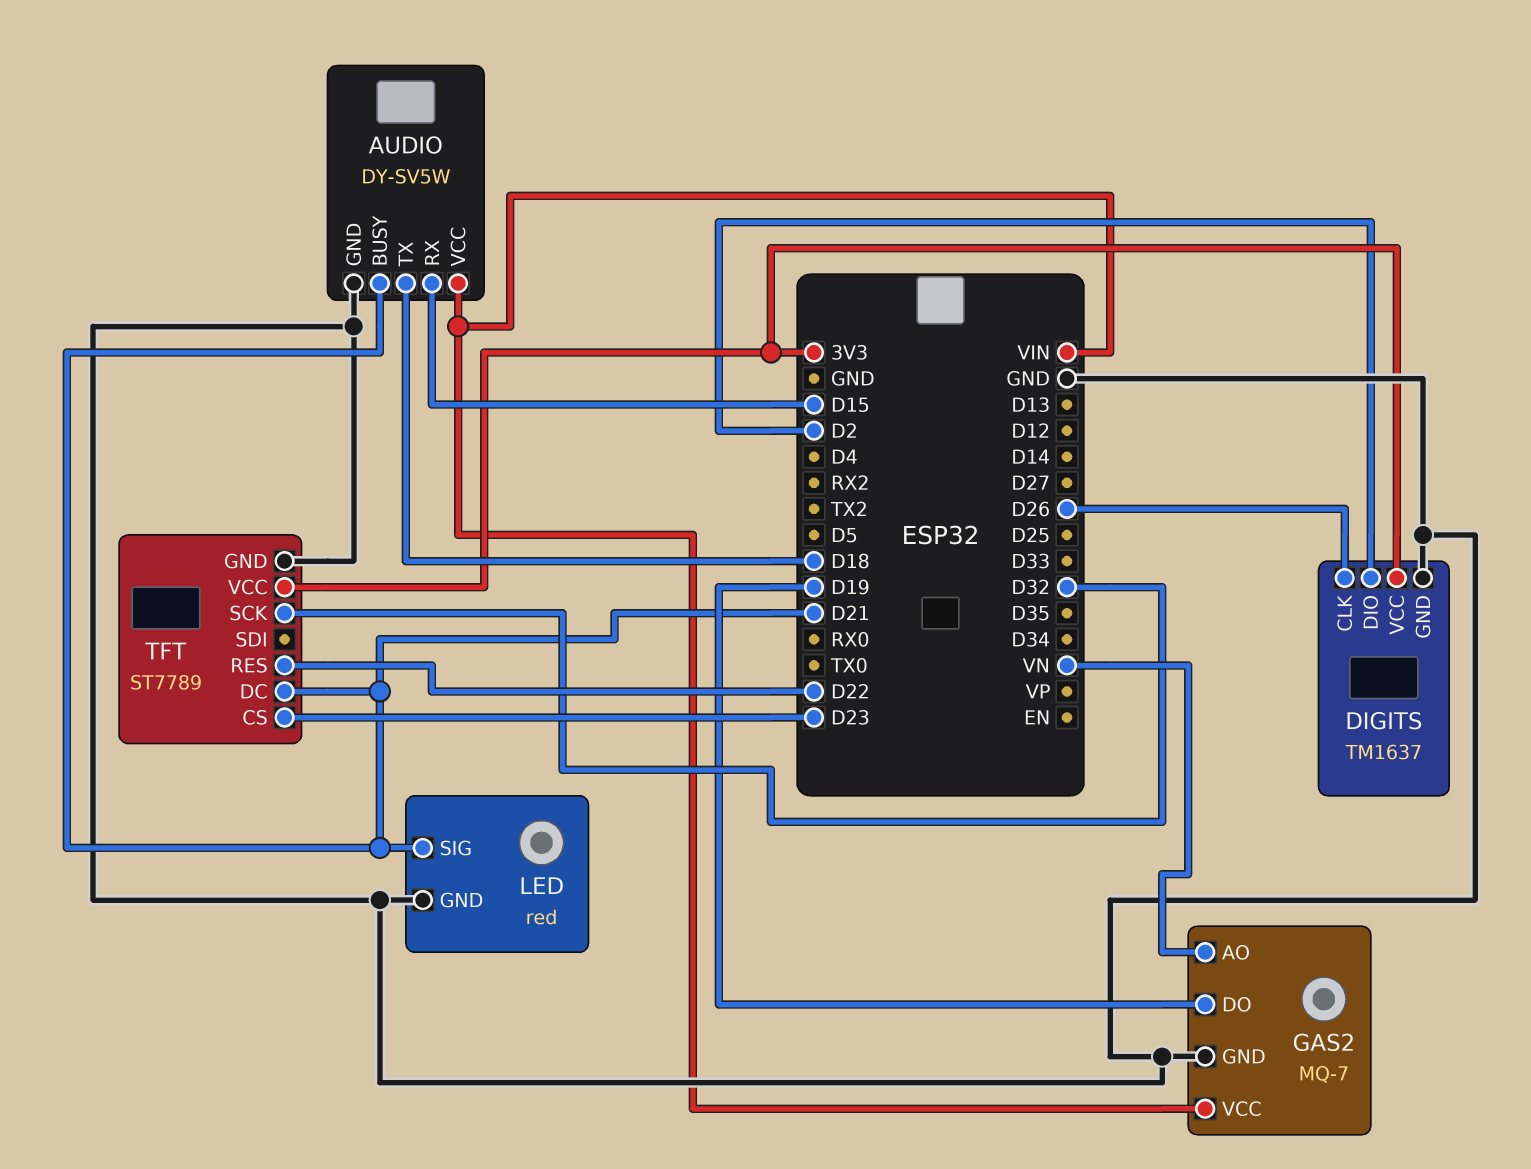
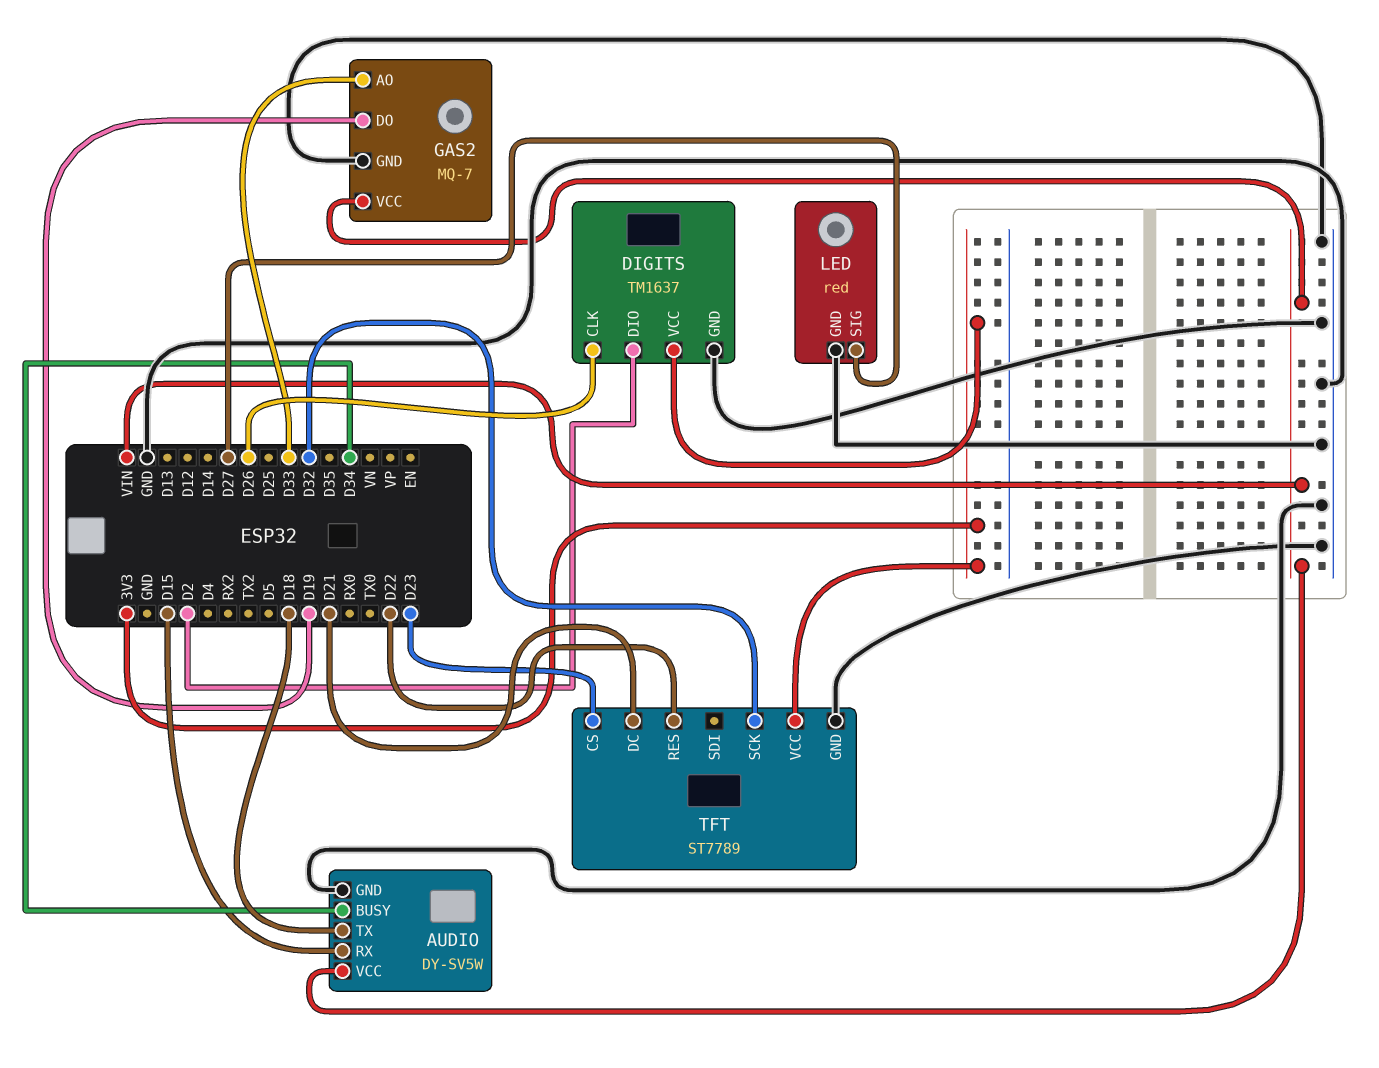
AUDIO pin BUSY: D21 -> D34
GAS2 pin AO: VN -> D33
LED pin SIG: D21 -> D27

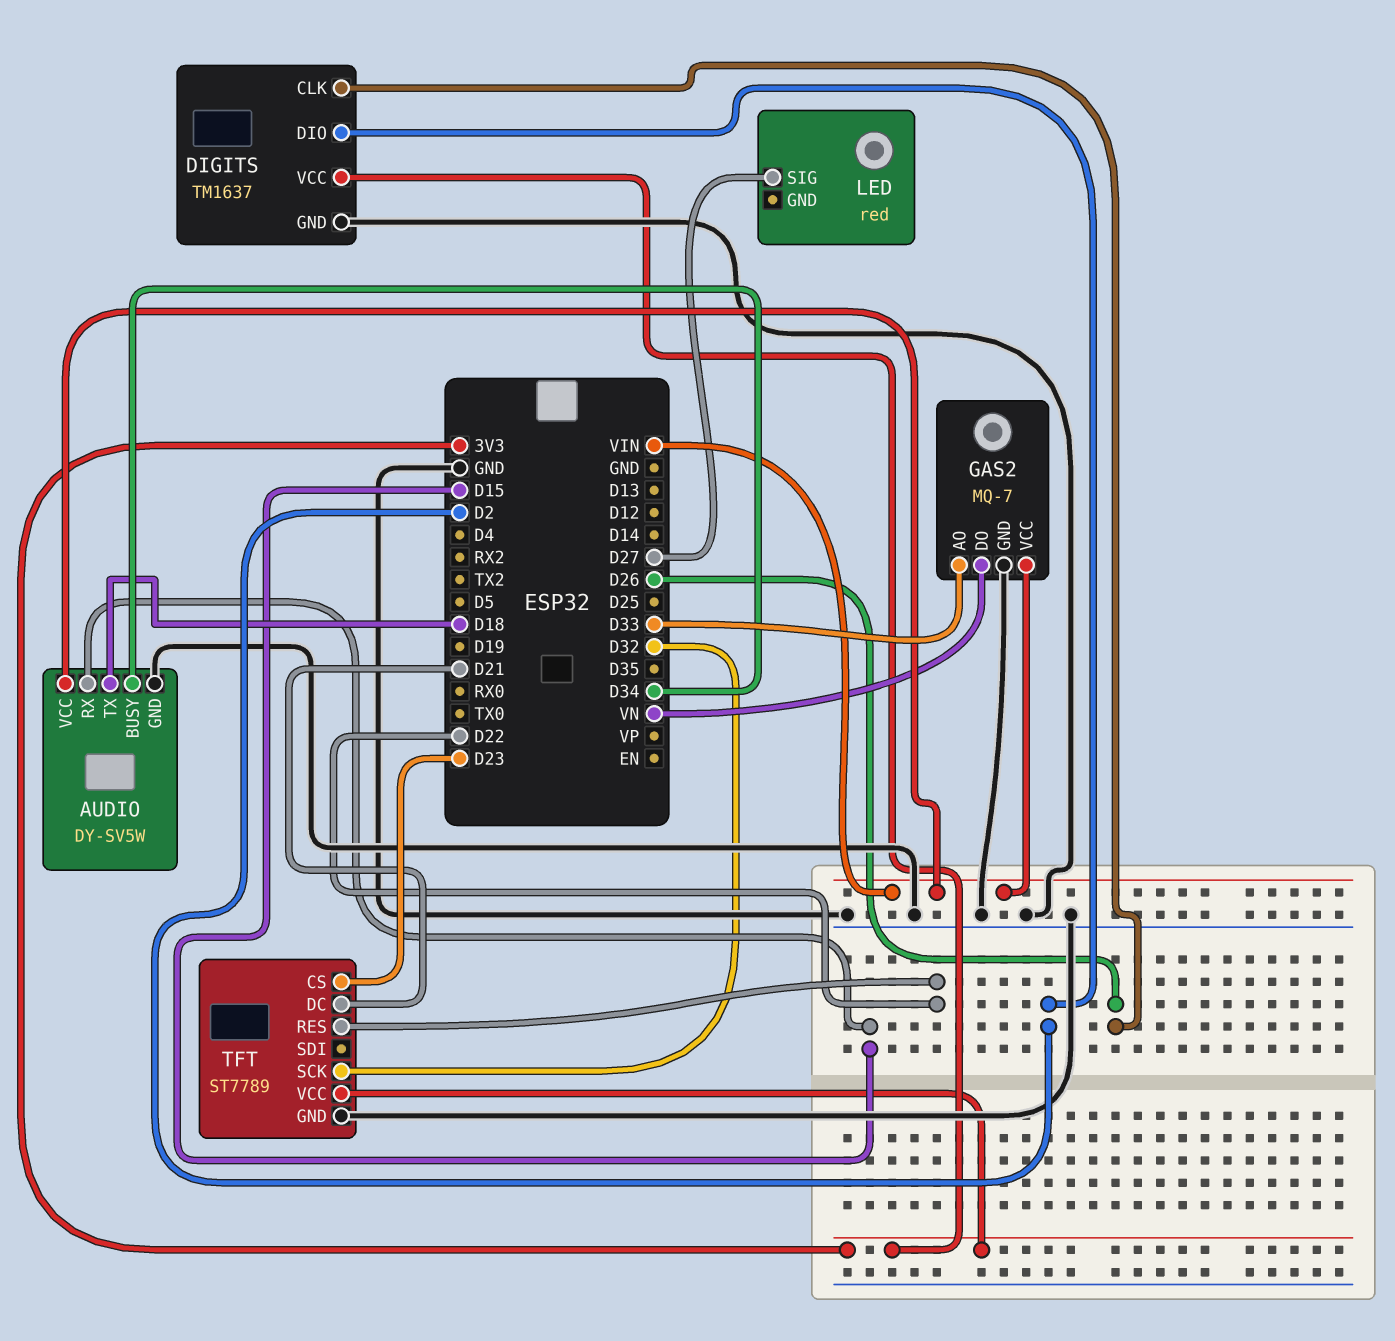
GAS2 pin DO: D19 -> VN
LED pin GND: GND -> none

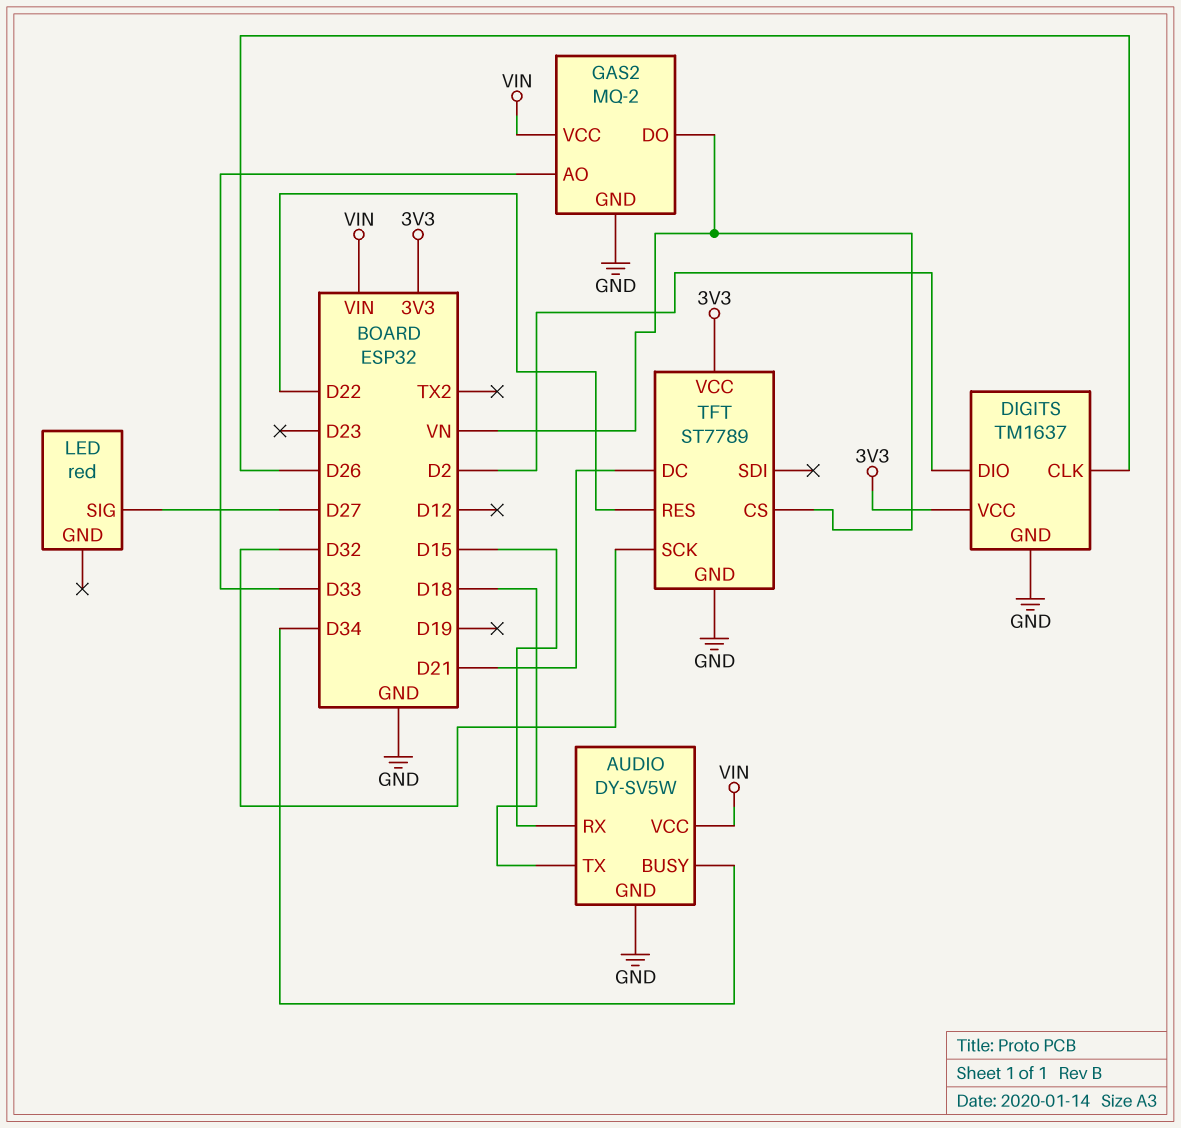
GAS2: MQ-7 -> MQ-2
TFT pin CS: D23 -> VN

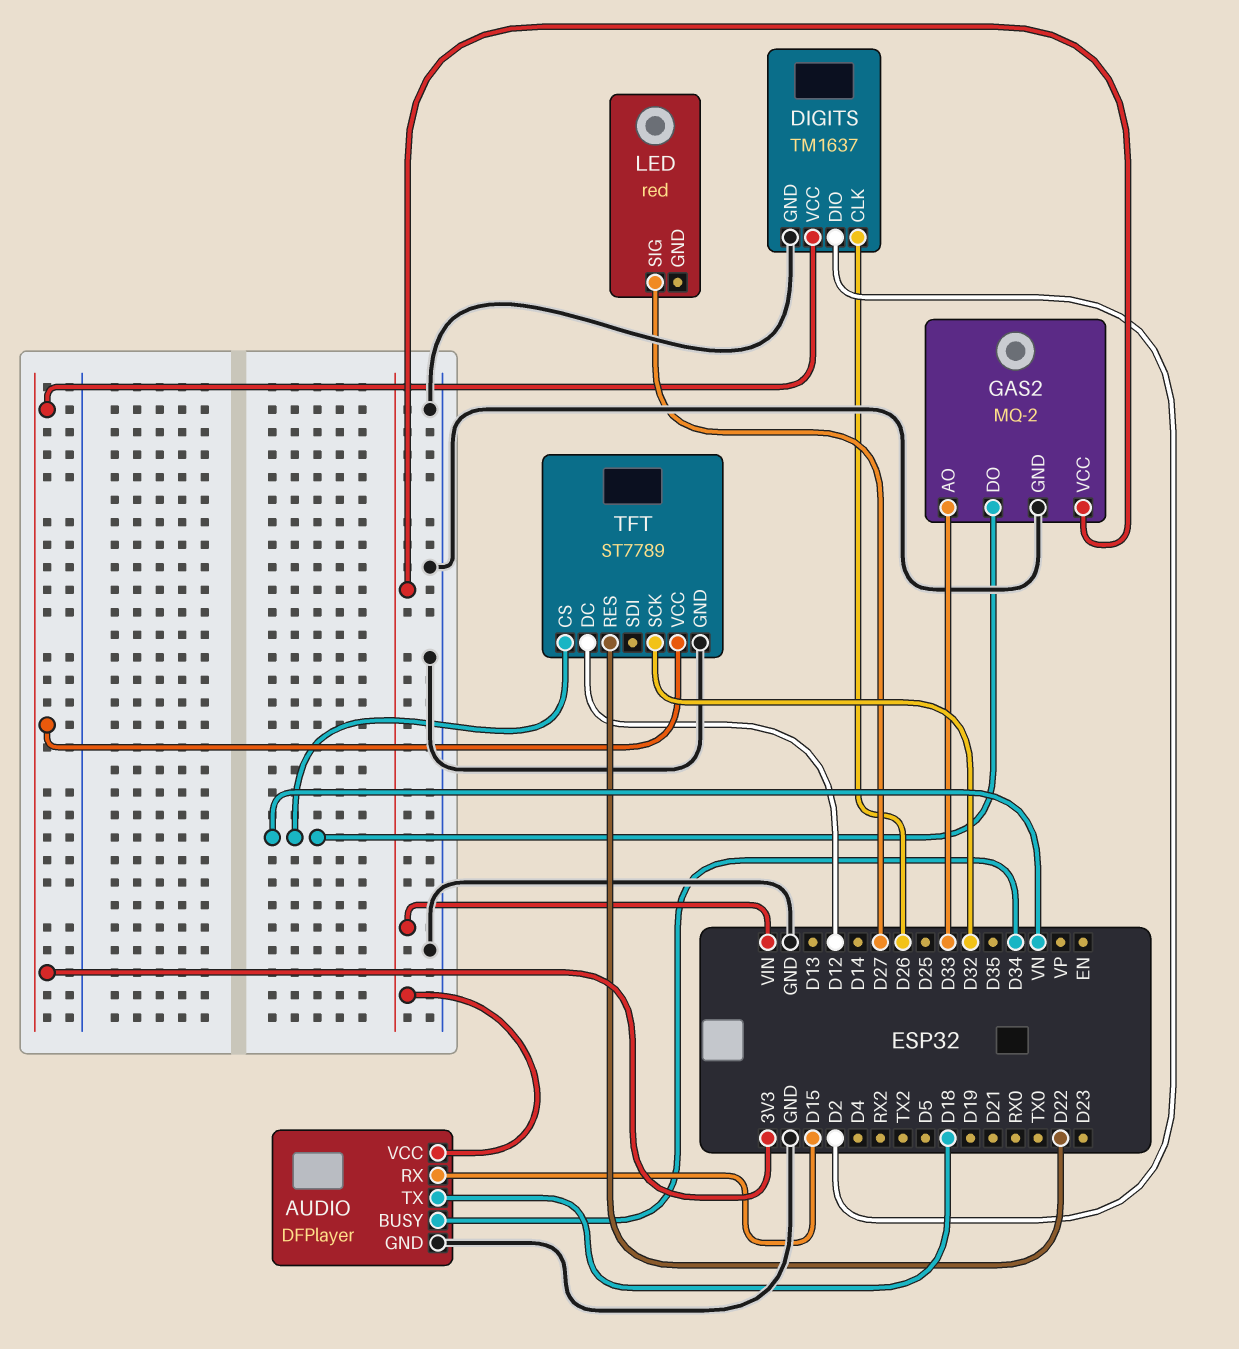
AUDIO: DY-SV5W -> DFPlayer
TFT pin DC: D21 -> D12

